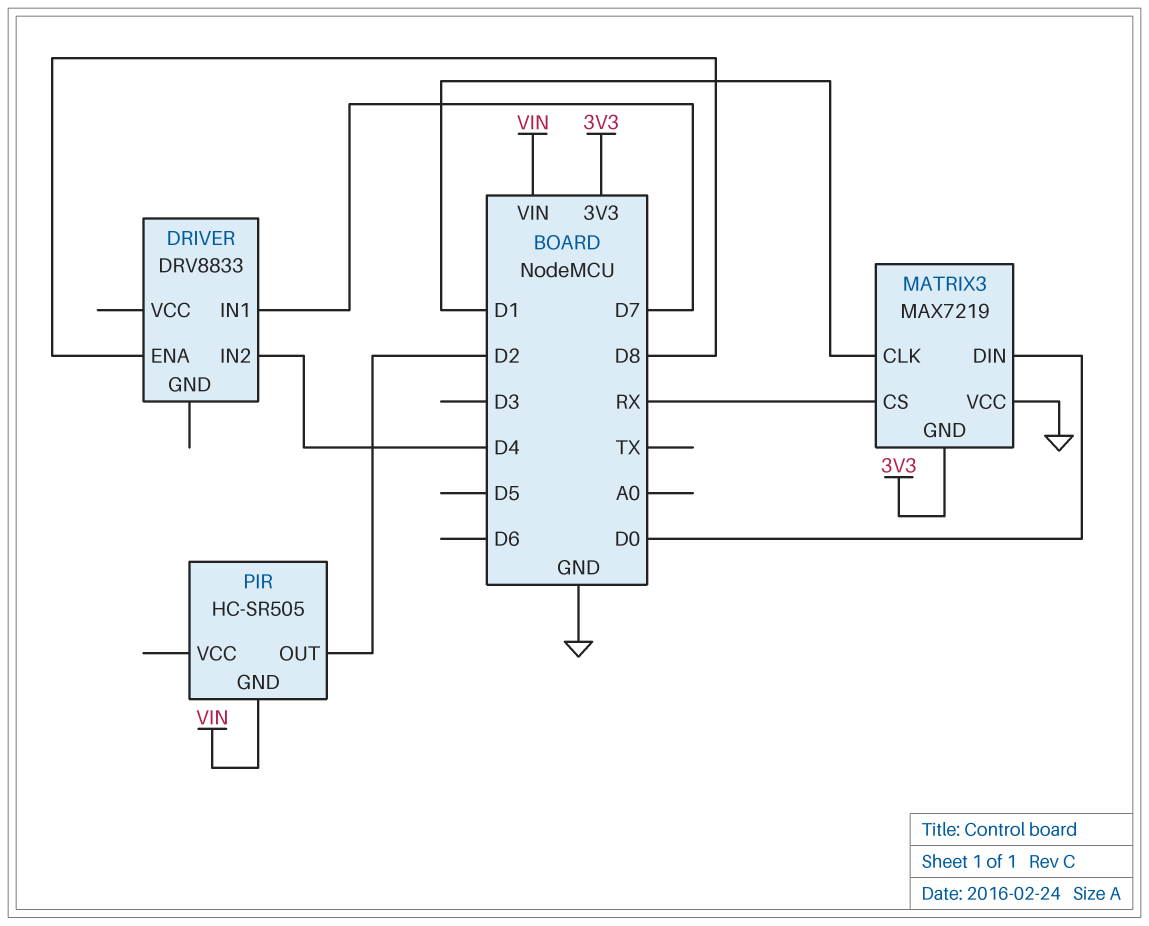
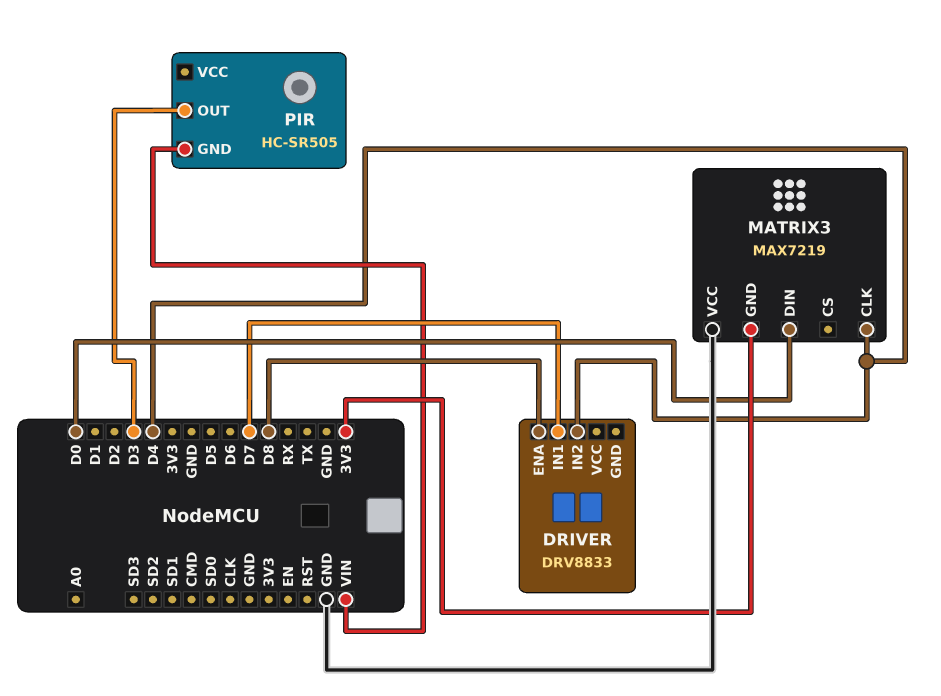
MATRIX3 pin CLK: D1 -> D4
MATRIX3 pin CS: RX -> none
PIR pin OUT: D2 -> D3

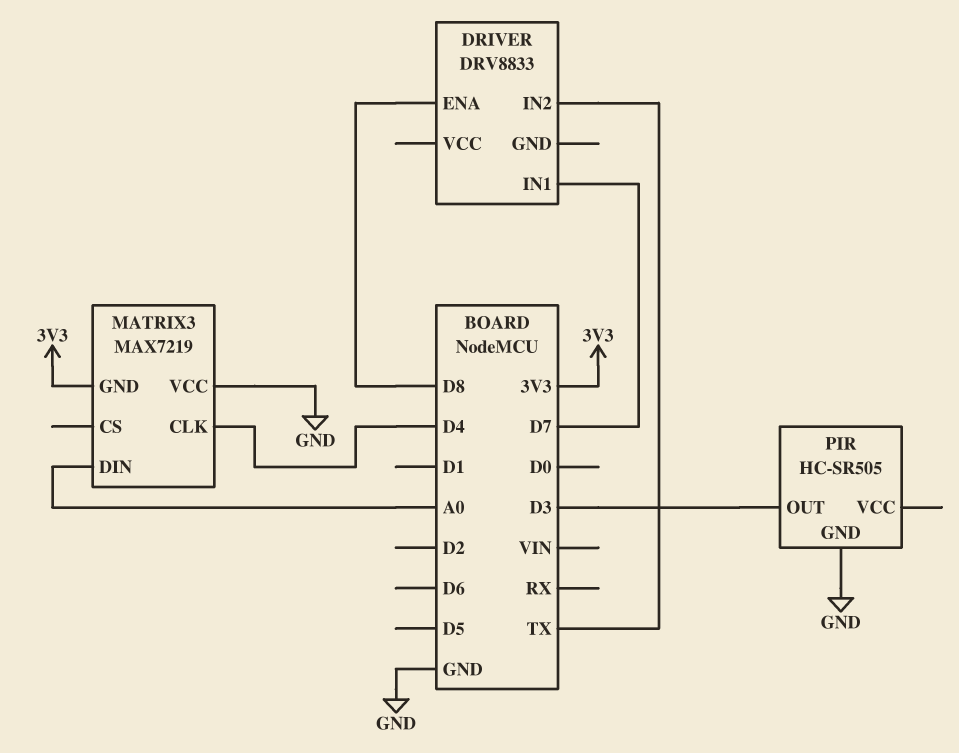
DRIVER pin IN2: D4 -> TX
MATRIX3 pin DIN: D0 -> A0
PIR pin GND: VIN -> GND

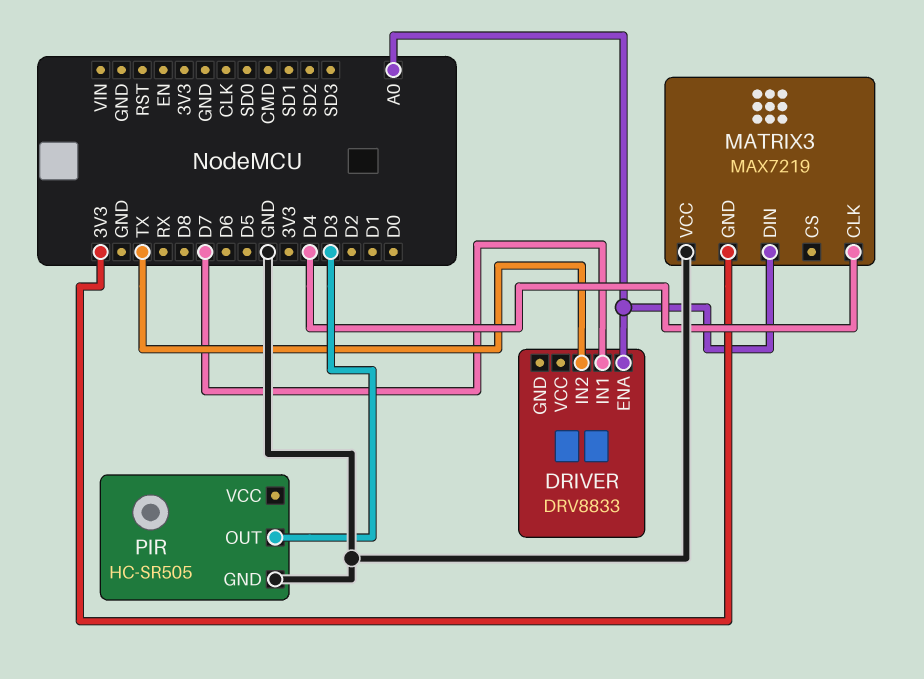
DRIVER pin ENA: D8 -> A0

